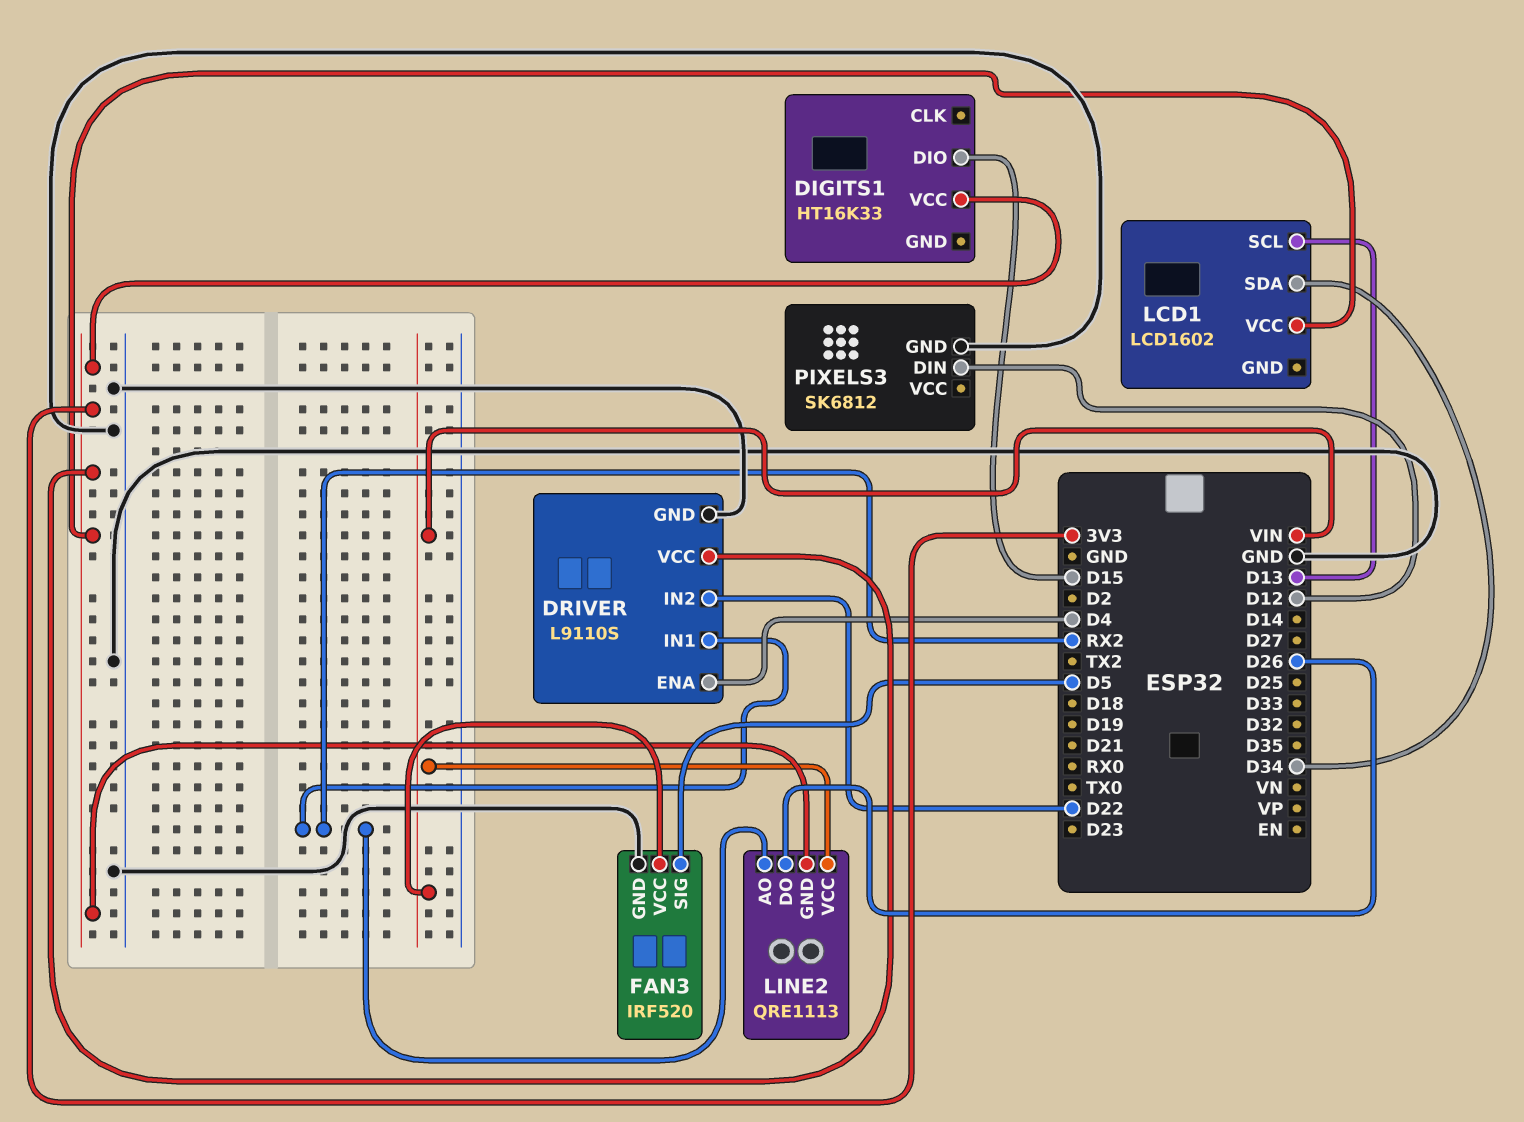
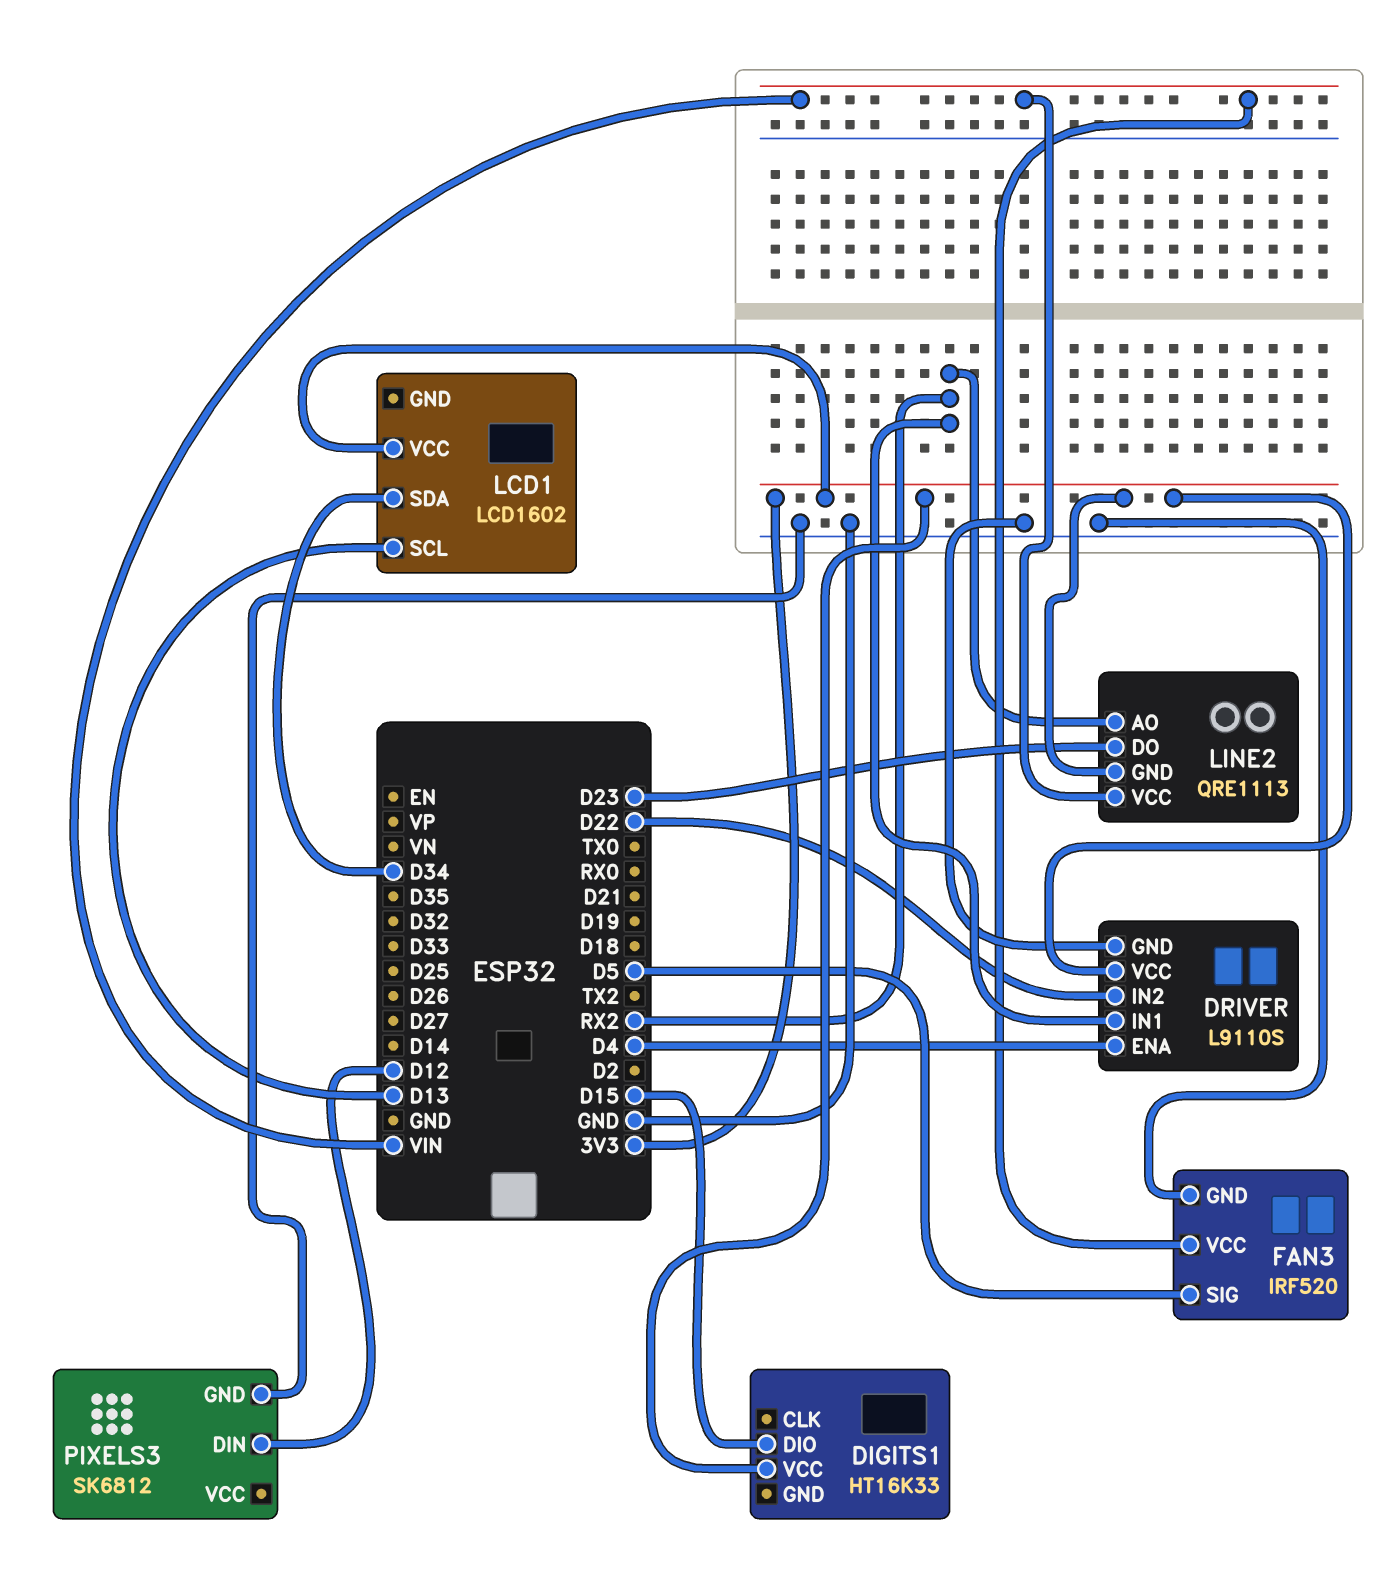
LINE2 pin DO: D26 -> D23

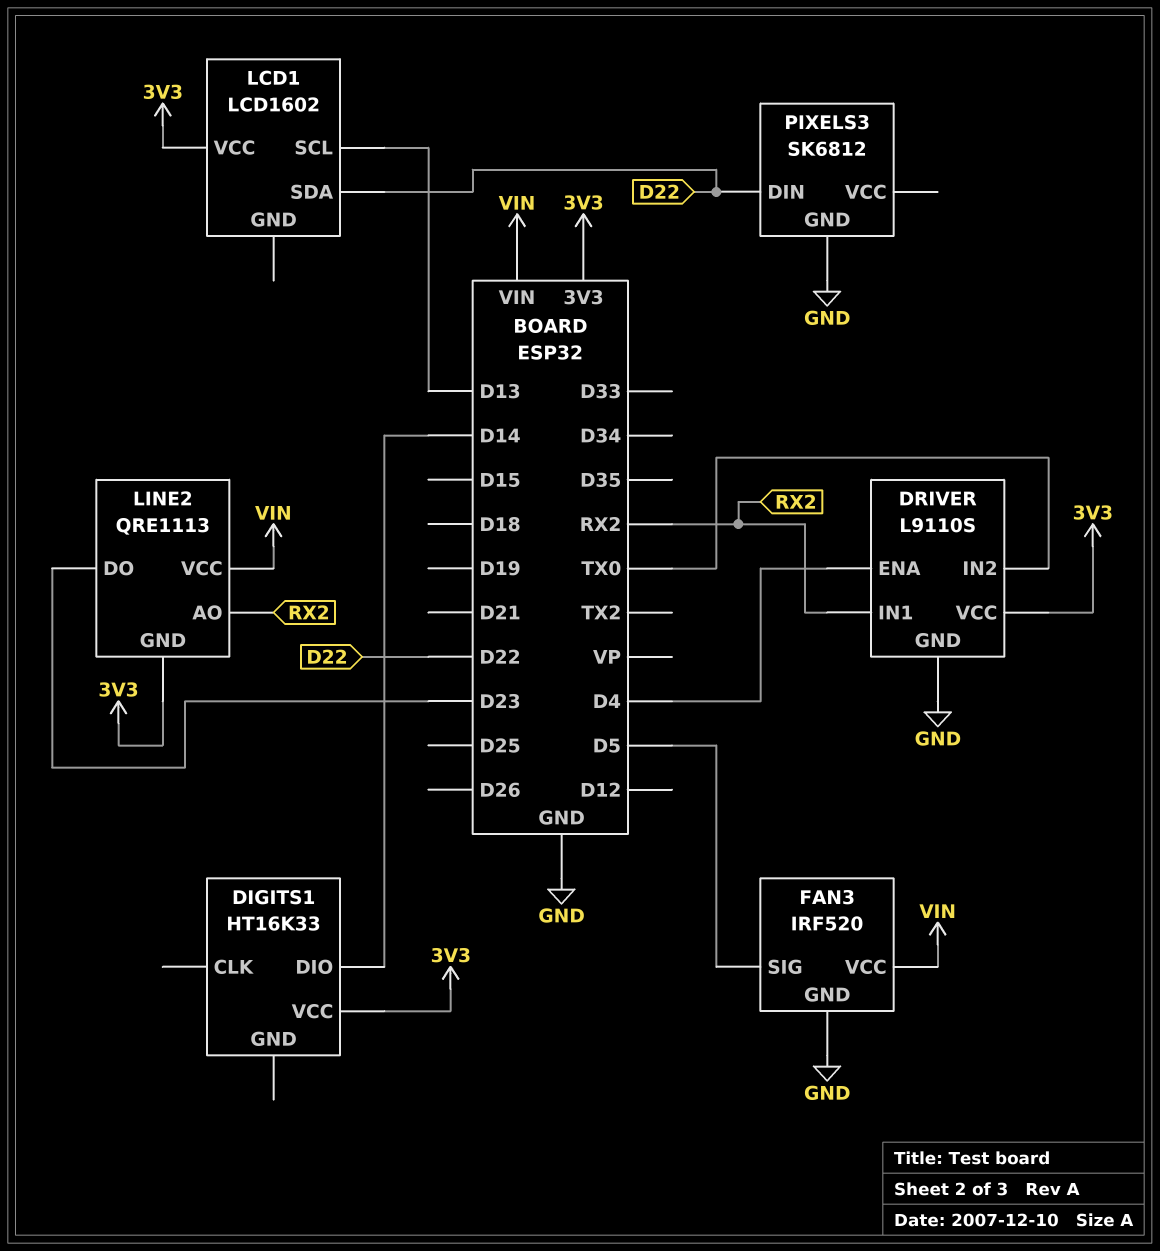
DIGITS1 pin DIO: D15 -> D14
DRIVER pin IN2: D22 -> TX0
LCD1 pin SDA: D34 -> D22
PIXELS3 pin DIN: D12 -> D22

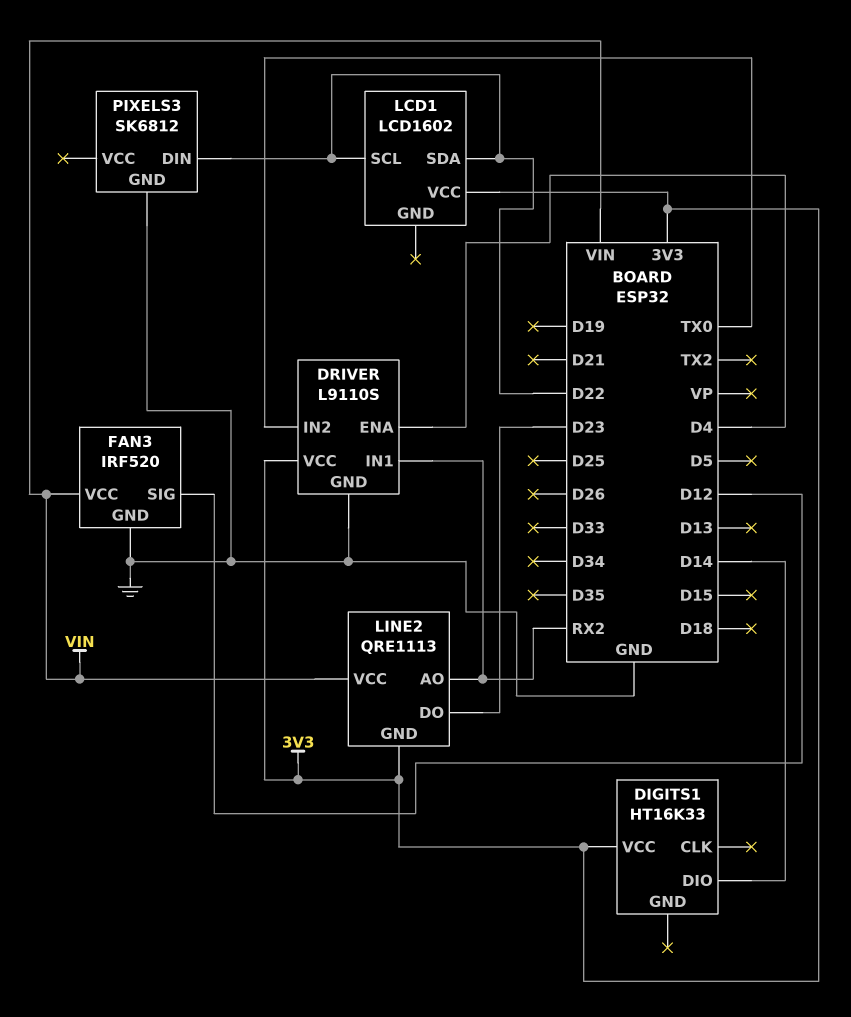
FAN3 pin SIG: D5 -> D12
LCD1 pin SCL: D13 -> D22

